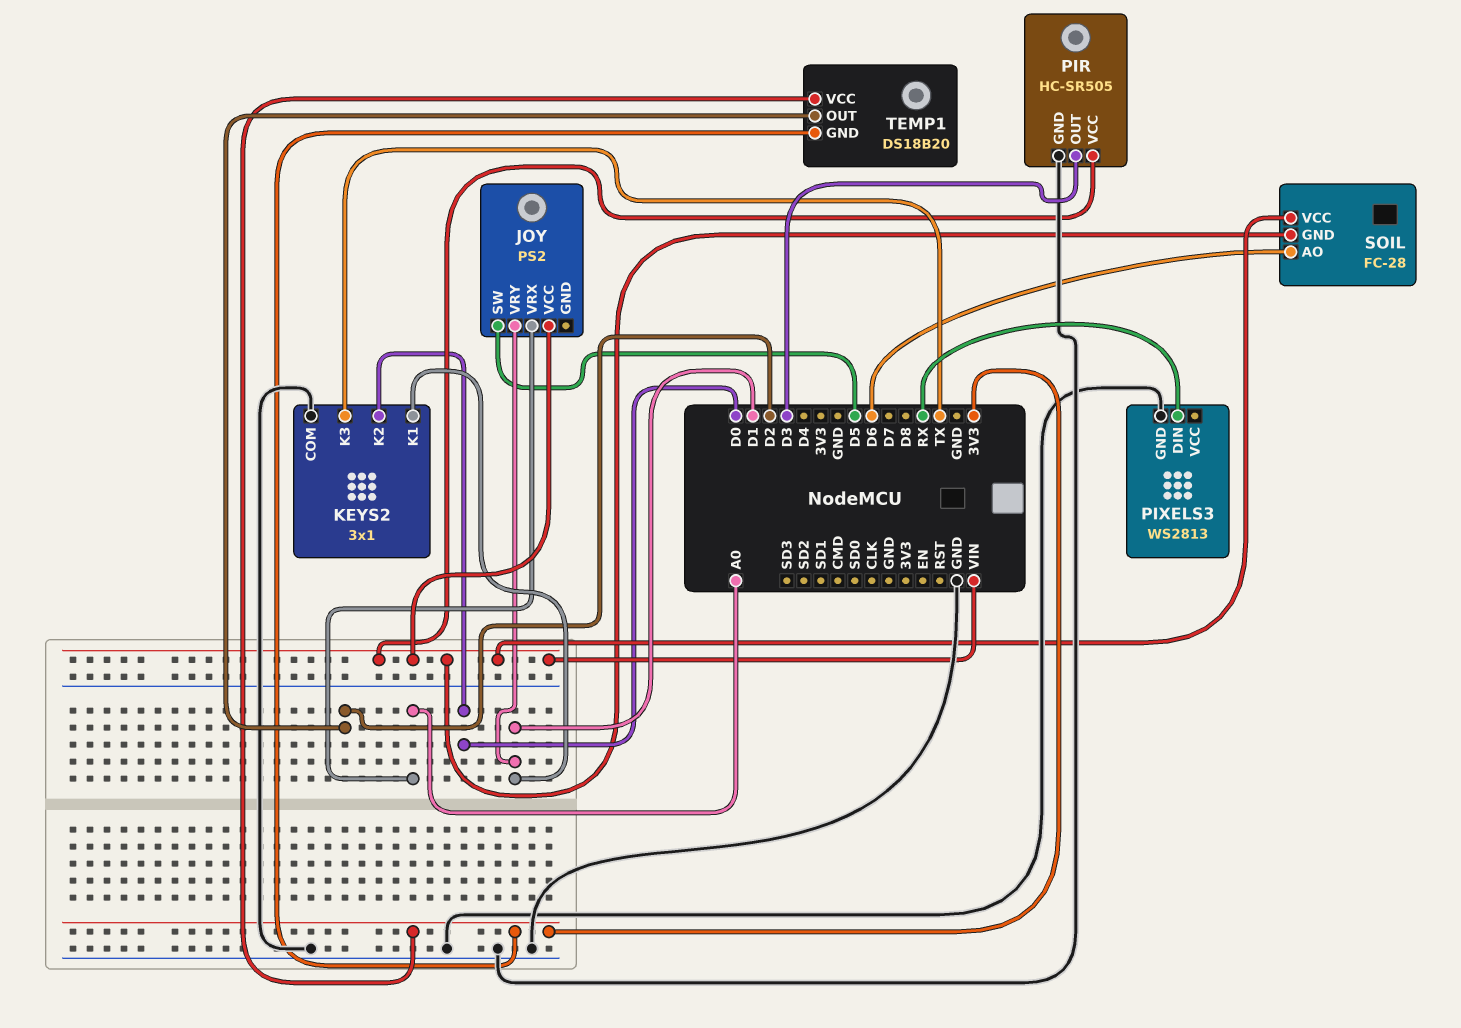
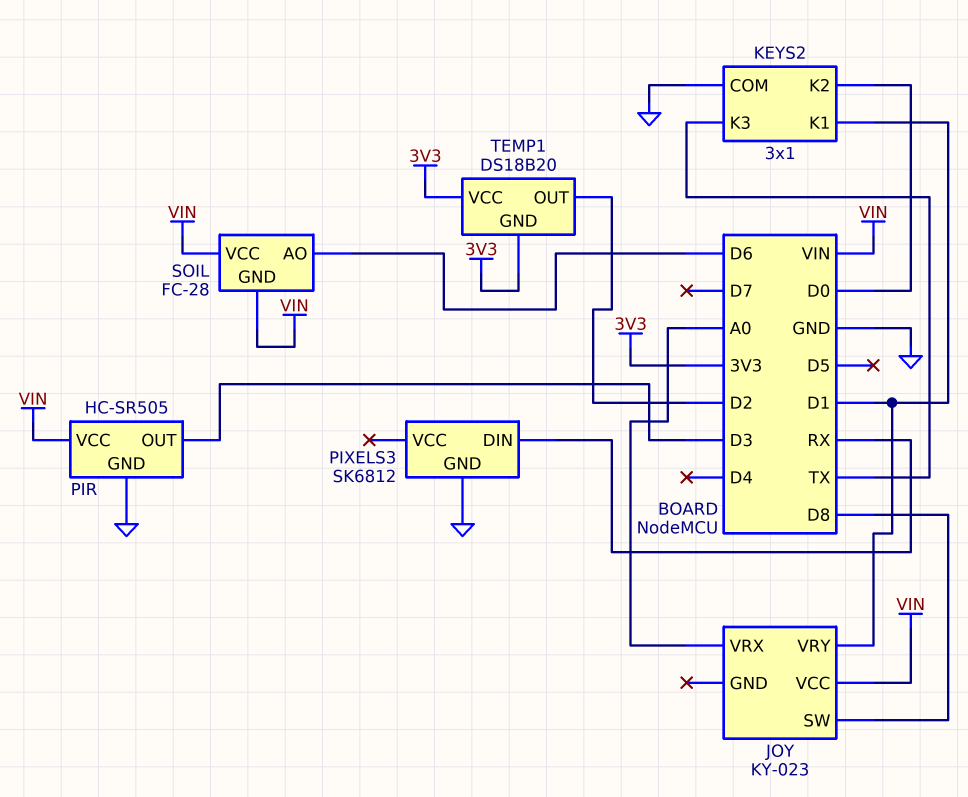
JOY: PS2 -> KY-023
JOY pin SW: D5 -> D8
PIXELS3: WS2813 -> SK6812

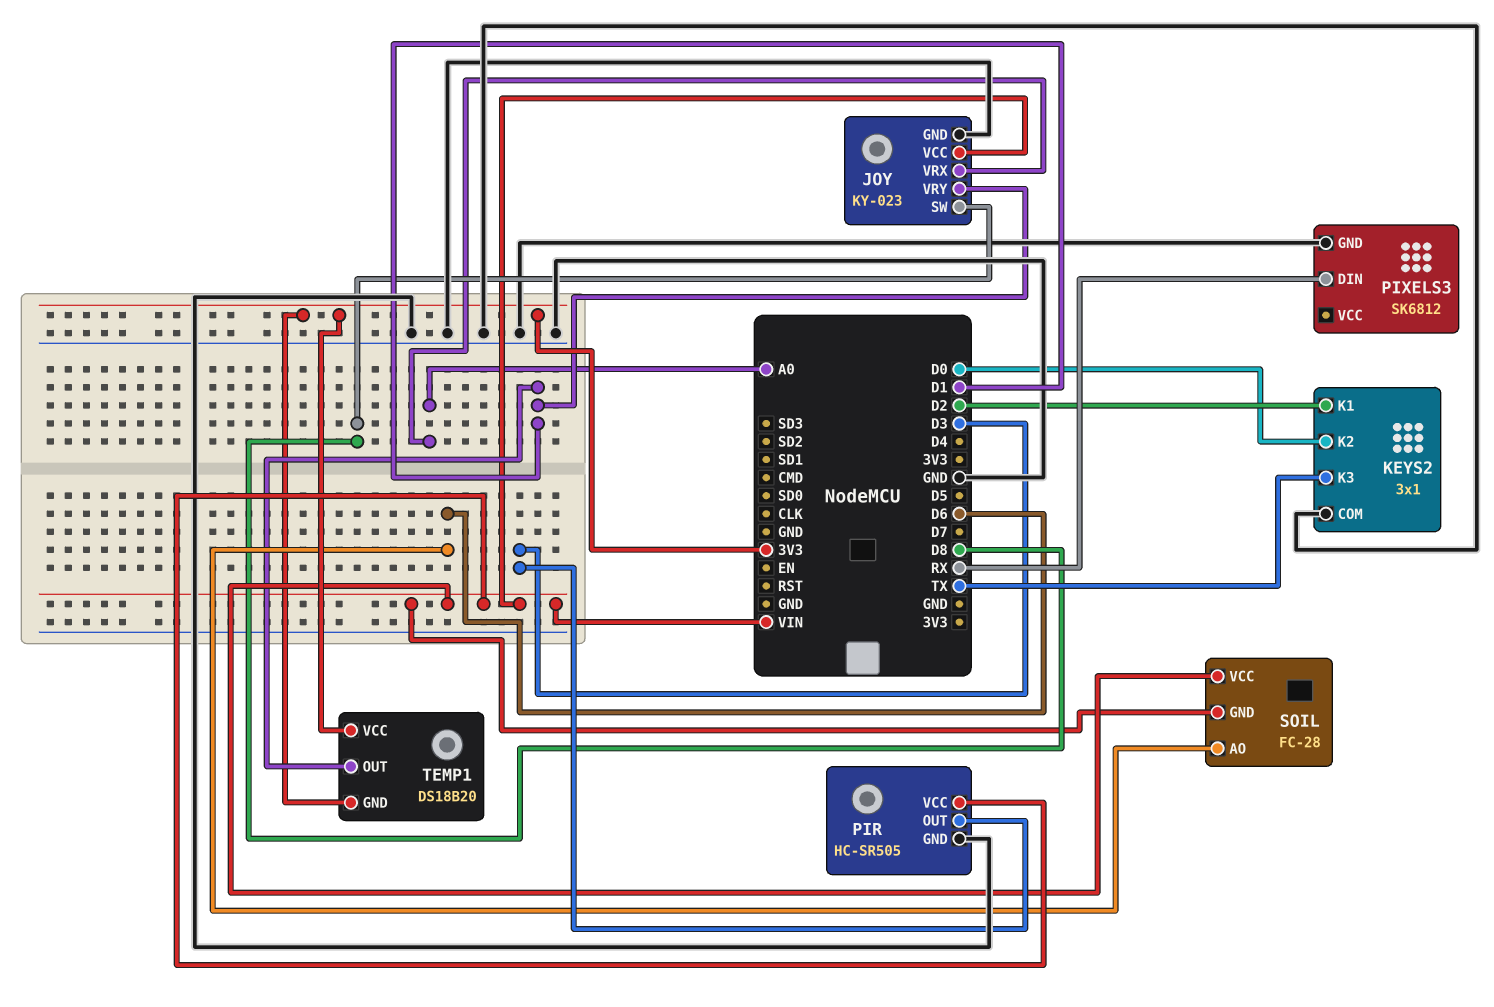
JOY pin GND: none -> GND
KEYS2 pin K1: D1 -> D2
TEMP1 pin OUT: D2 -> D1

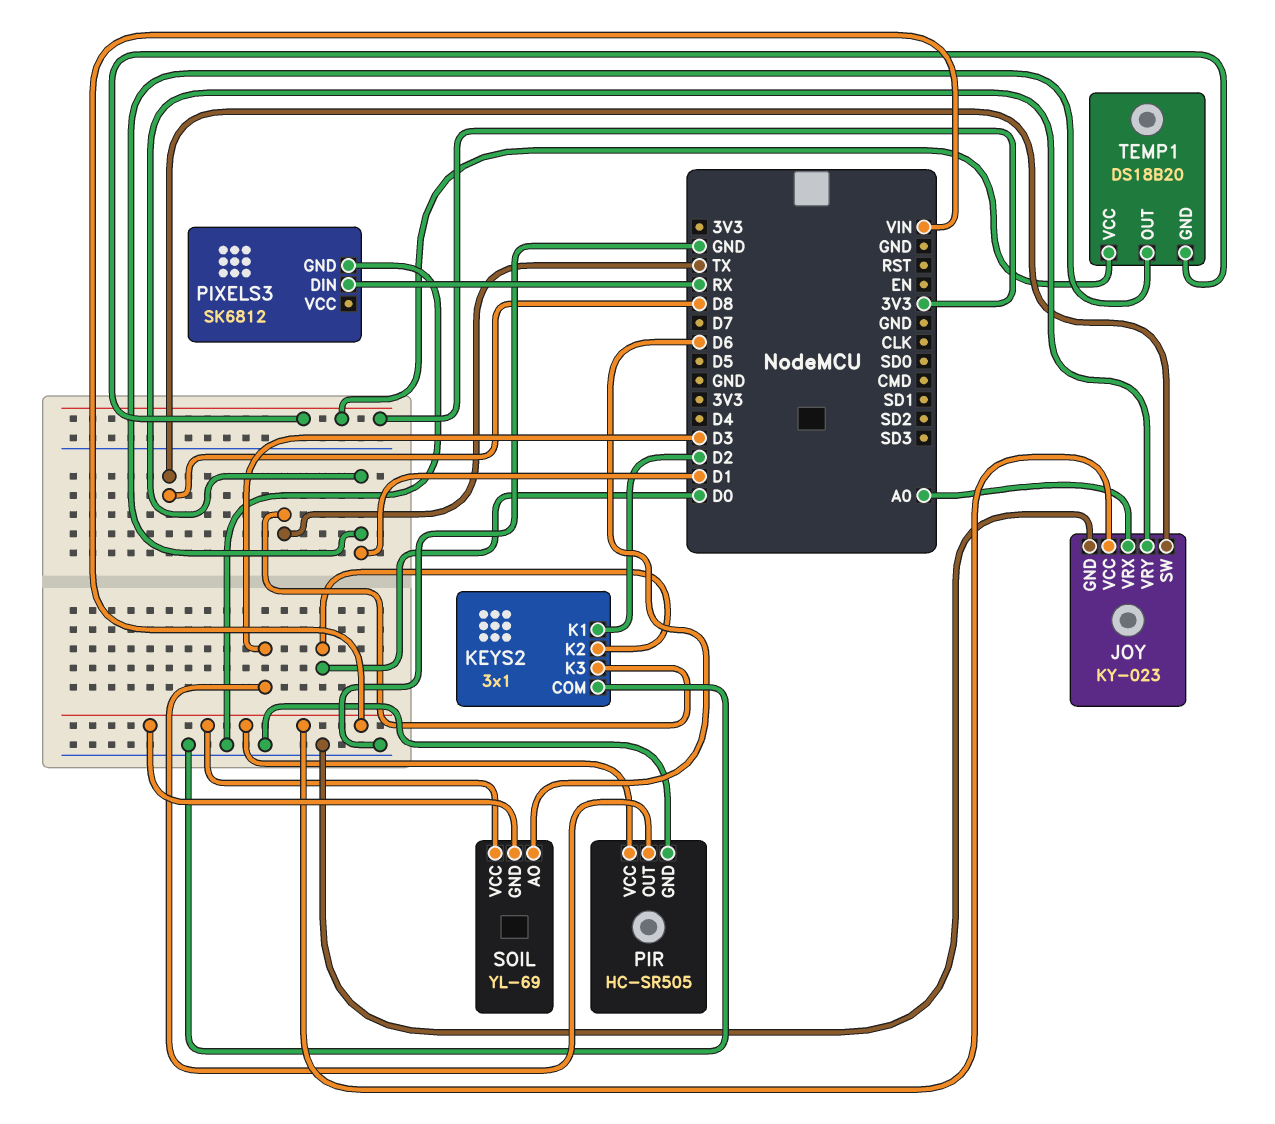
SOIL: FC-28 -> YL-69

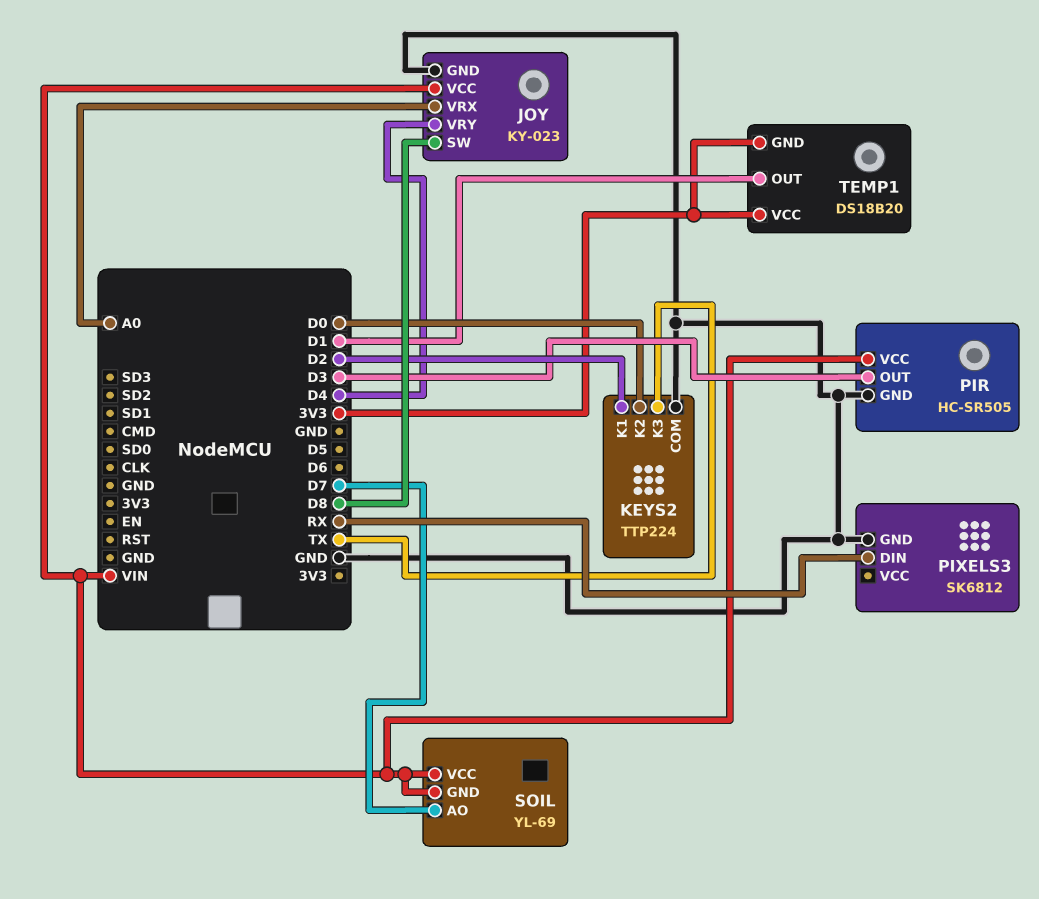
JOY pin VRY: D1 -> D4
KEYS2: 3x1 -> TTP224
SOIL pin AO: D6 -> D7

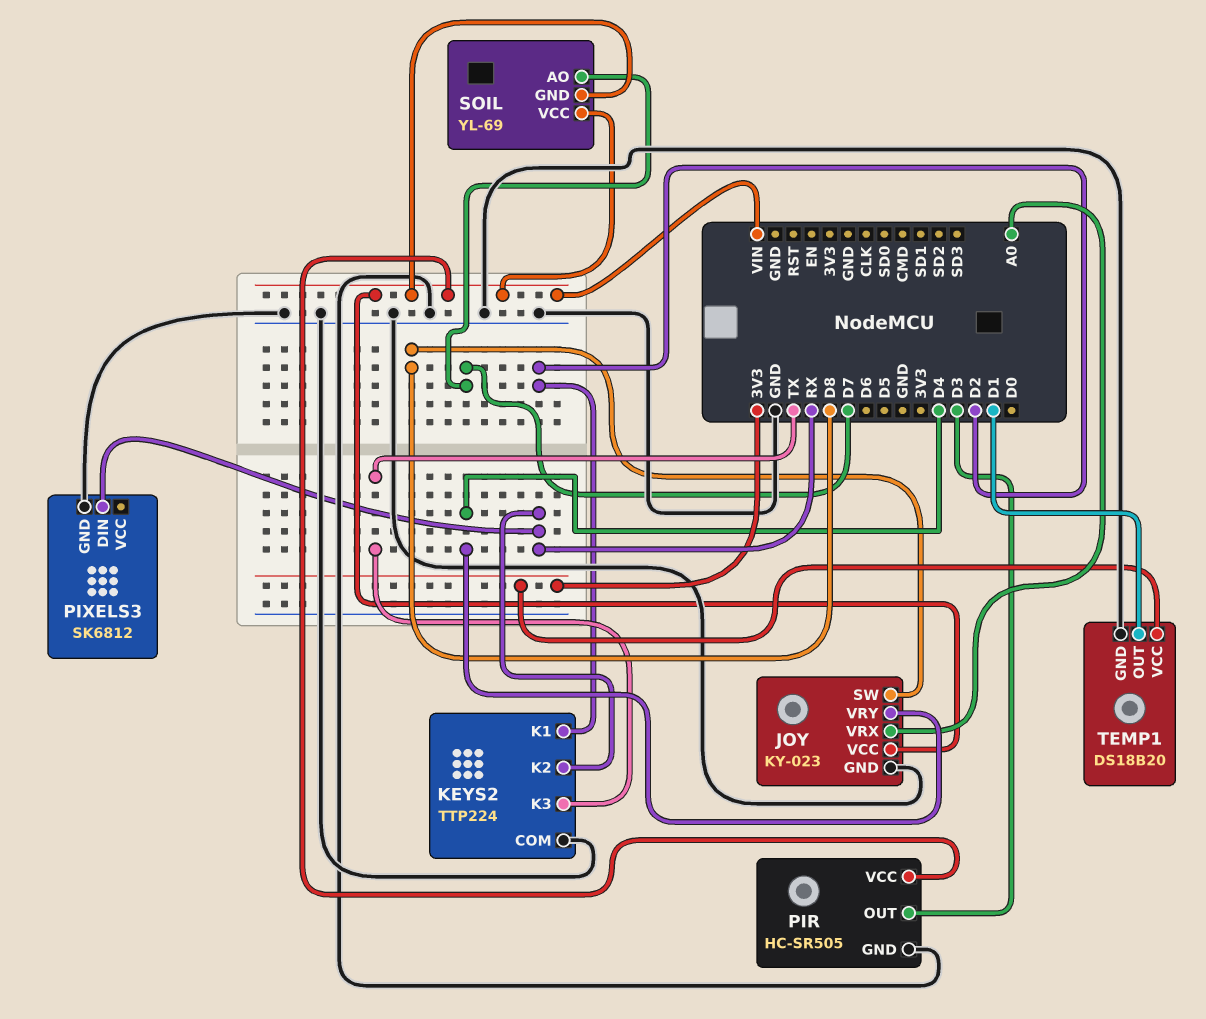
KEYS2 pin K2: D0 -> RX
TEMP1 pin GND: 3V3 -> GND

